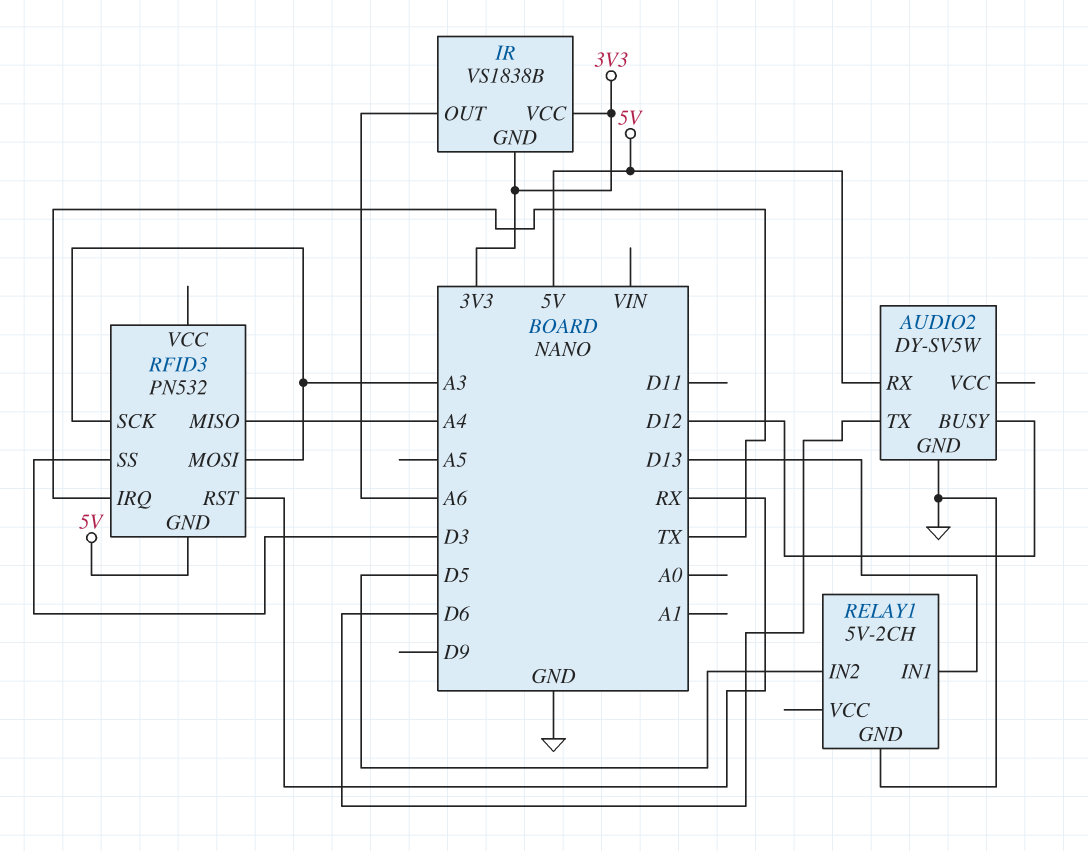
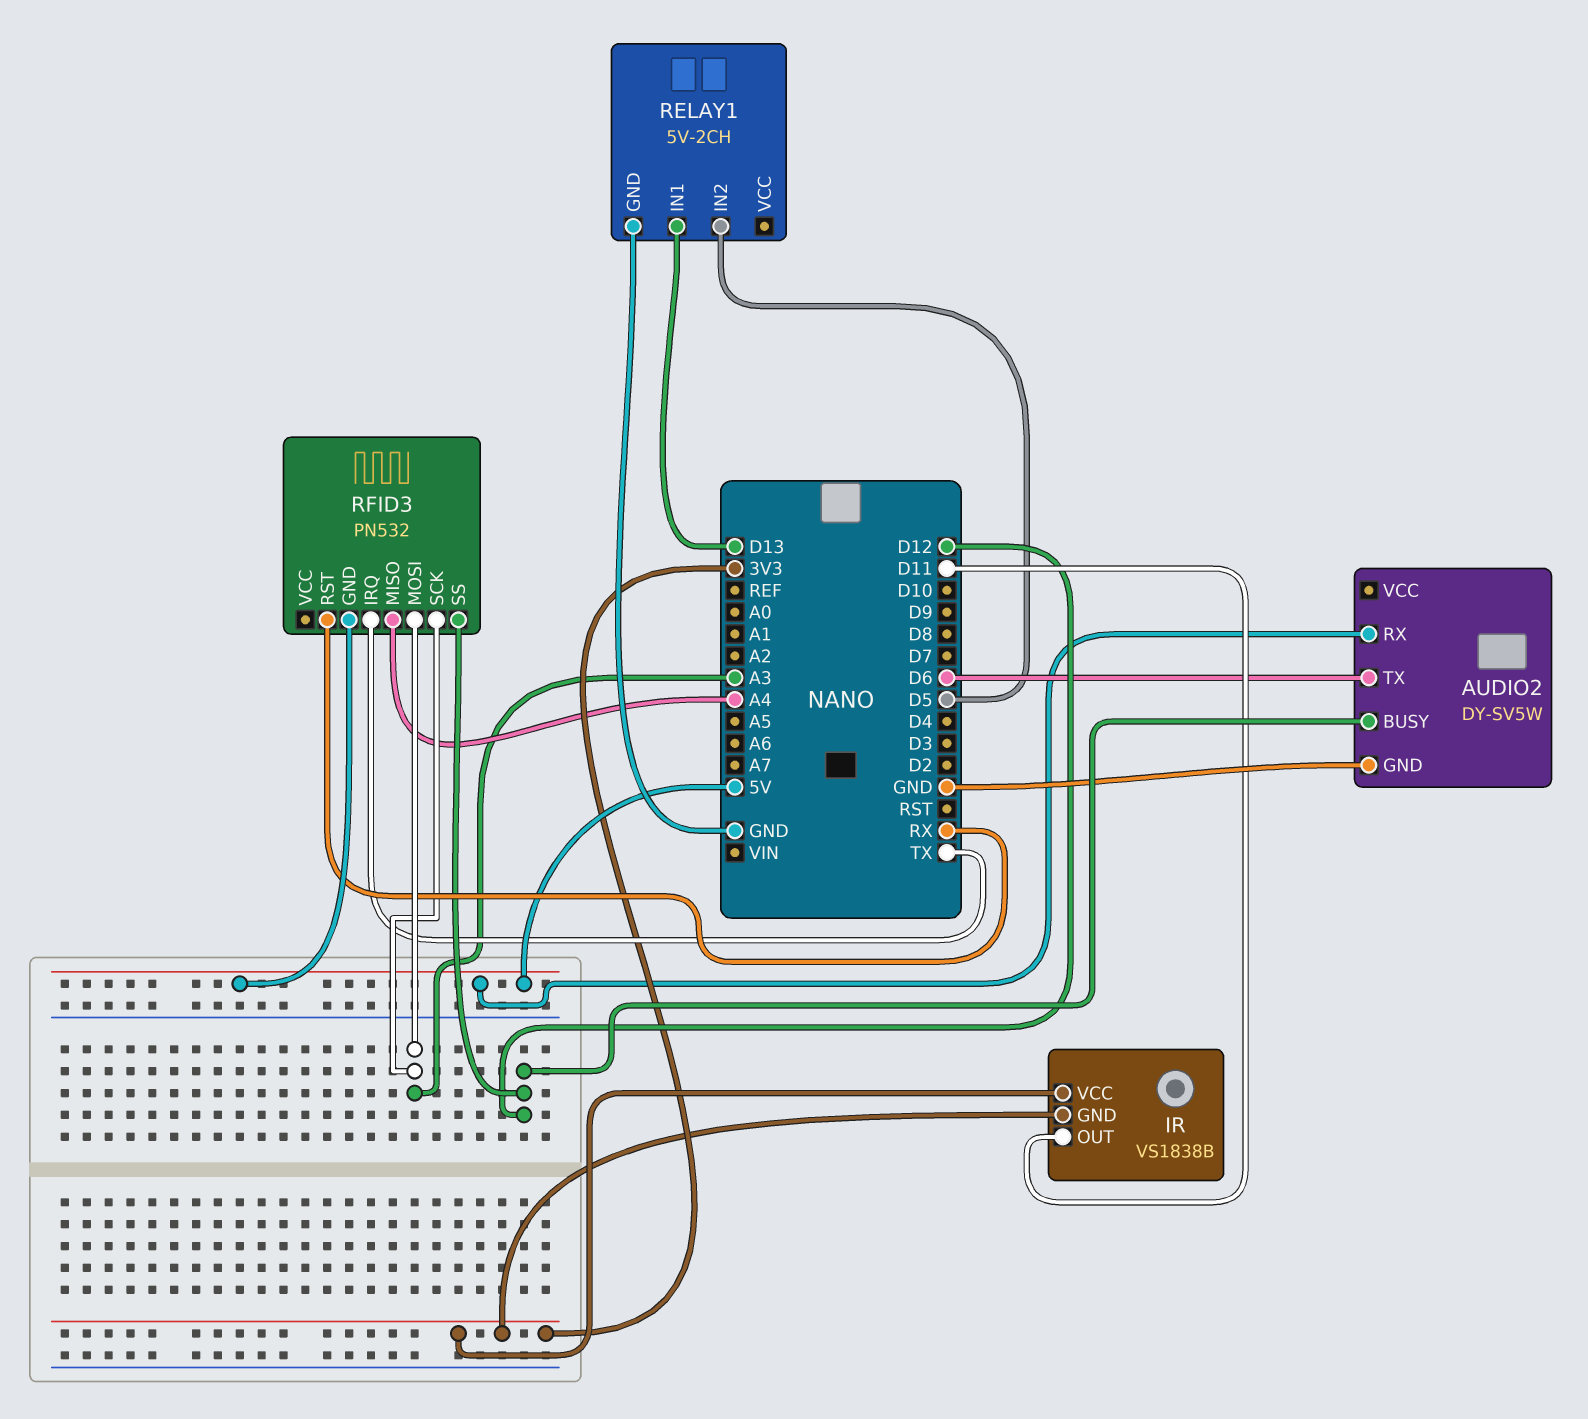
IR pin OUT: A6 -> D11
RFID3 pin SS: D3 -> D12

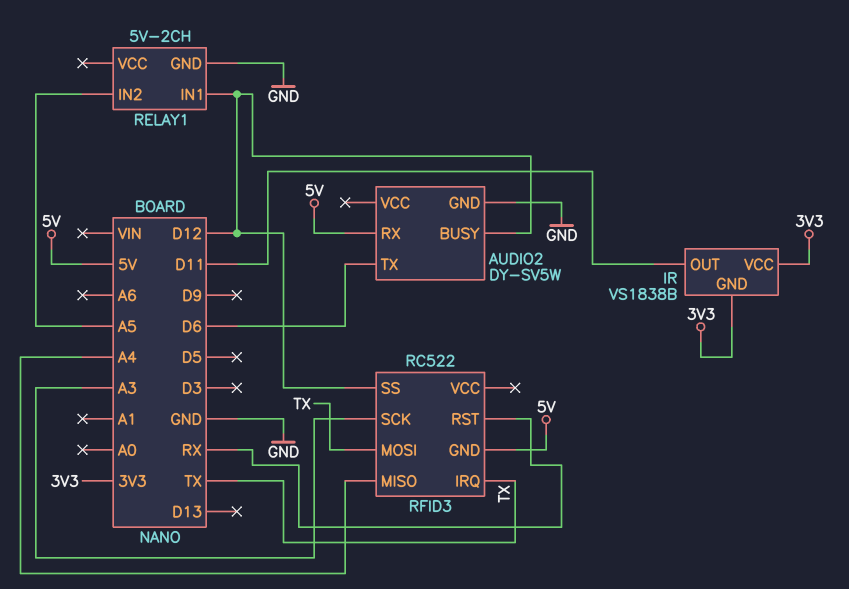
RELAY1 pin IN1: D13 -> D12
RELAY1 pin IN2: D5 -> A5
RFID3: PN532 -> RC522
RFID3 pin MOSI: A3 -> TX

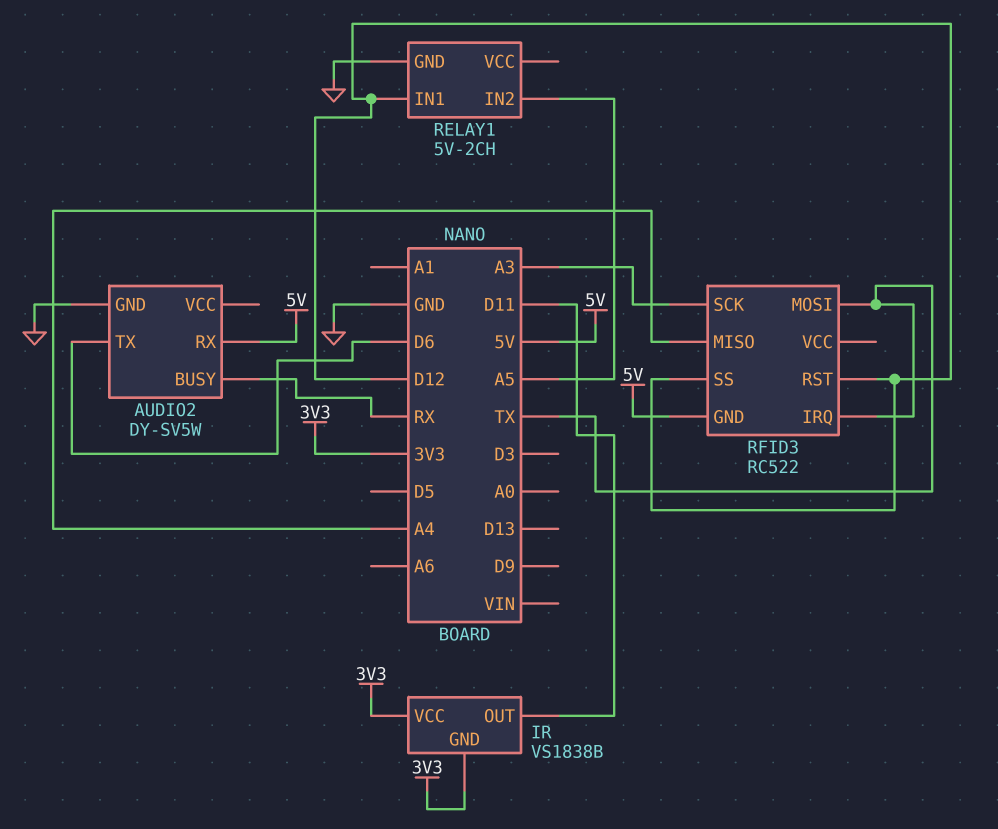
AUDIO2 pin BUSY: D12 -> RX
RFID3 pin RST: RX -> D12

